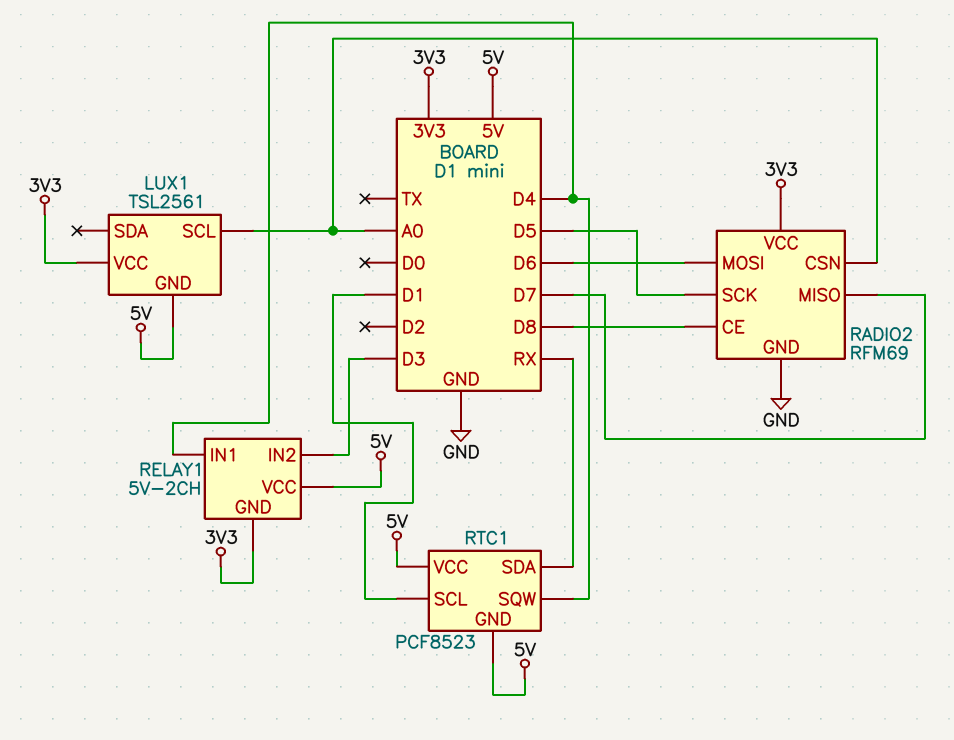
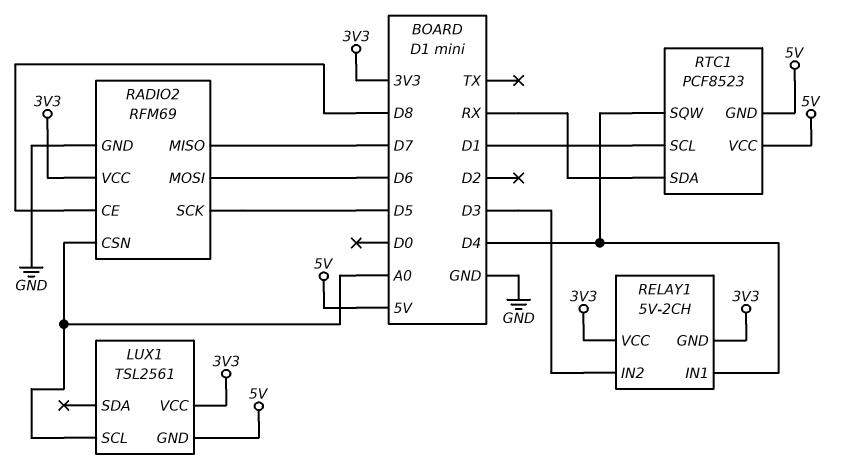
RELAY1 pin VCC: 5V -> 3V3

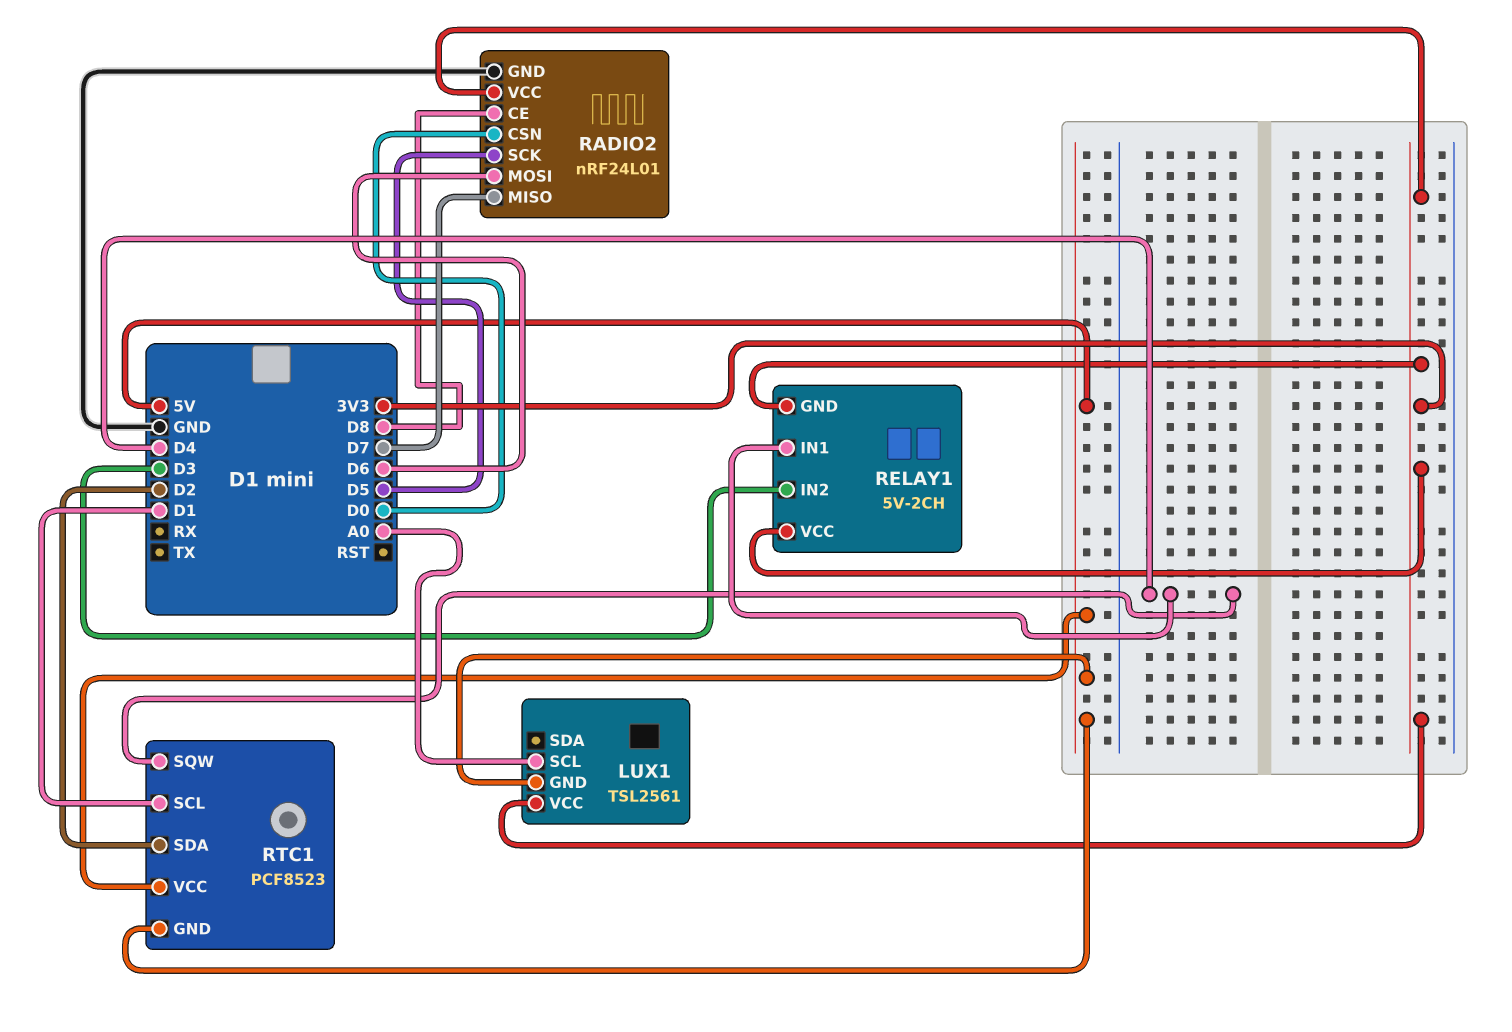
RADIO2: RFM69 -> nRF24L01
RADIO2 pin CSN: A0 -> D0
RTC1 pin SDA: RX -> D2

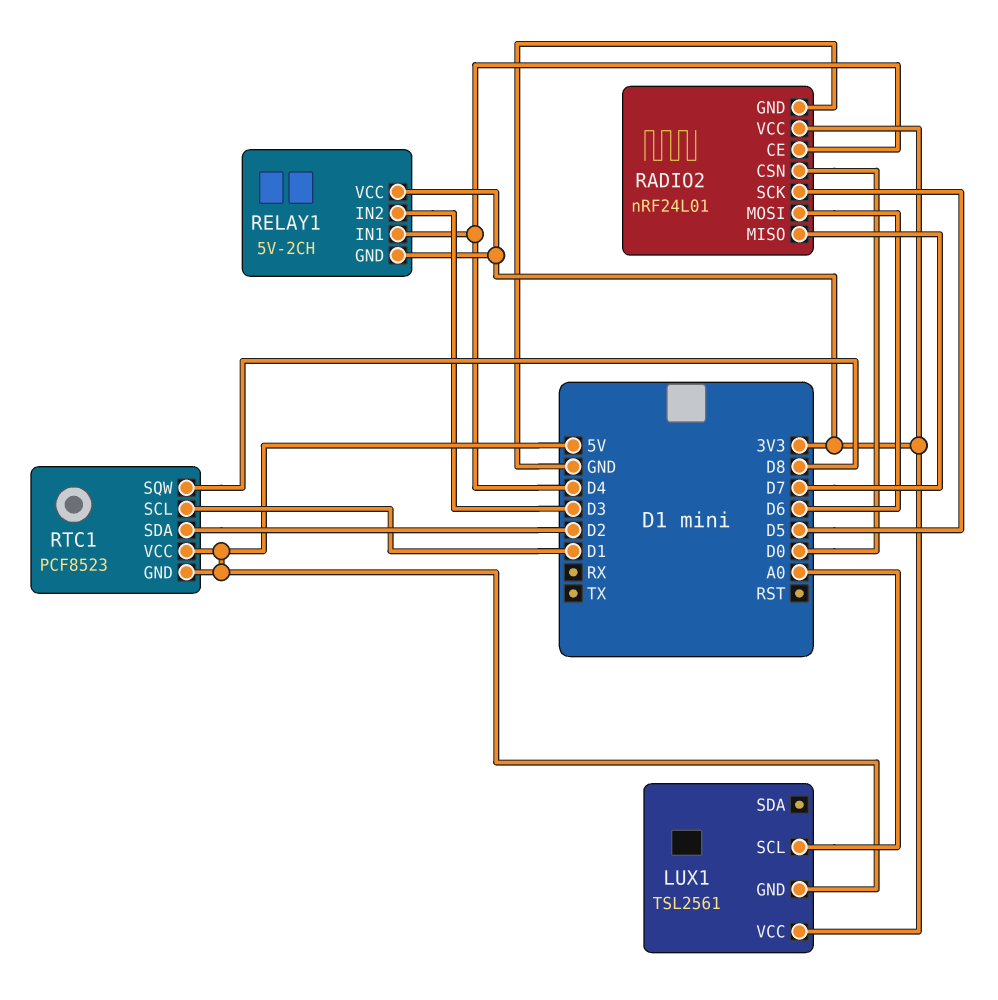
RADIO2 pin CE: D8 -> D4
RTC1 pin SQW: D4 -> D8

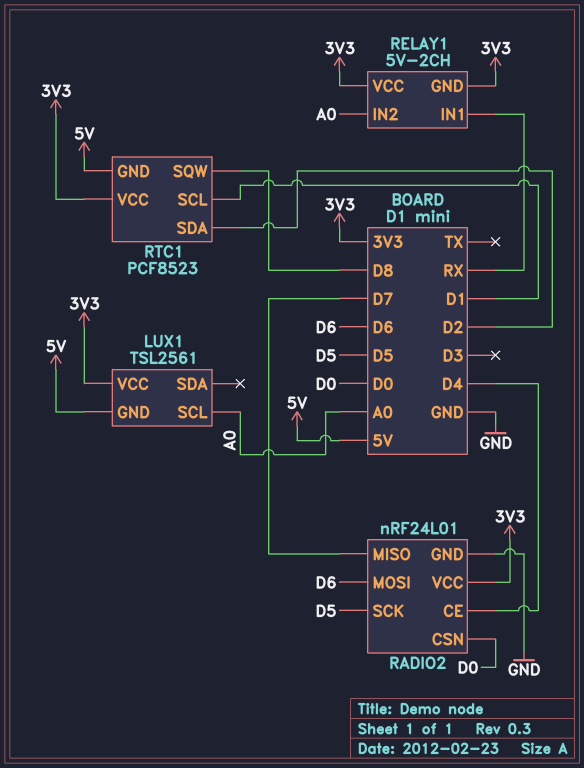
RELAY1 pin IN1: D4 -> RX
RELAY1 pin IN2: D3 -> A0
RTC1 pin VCC: 5V -> 3V3

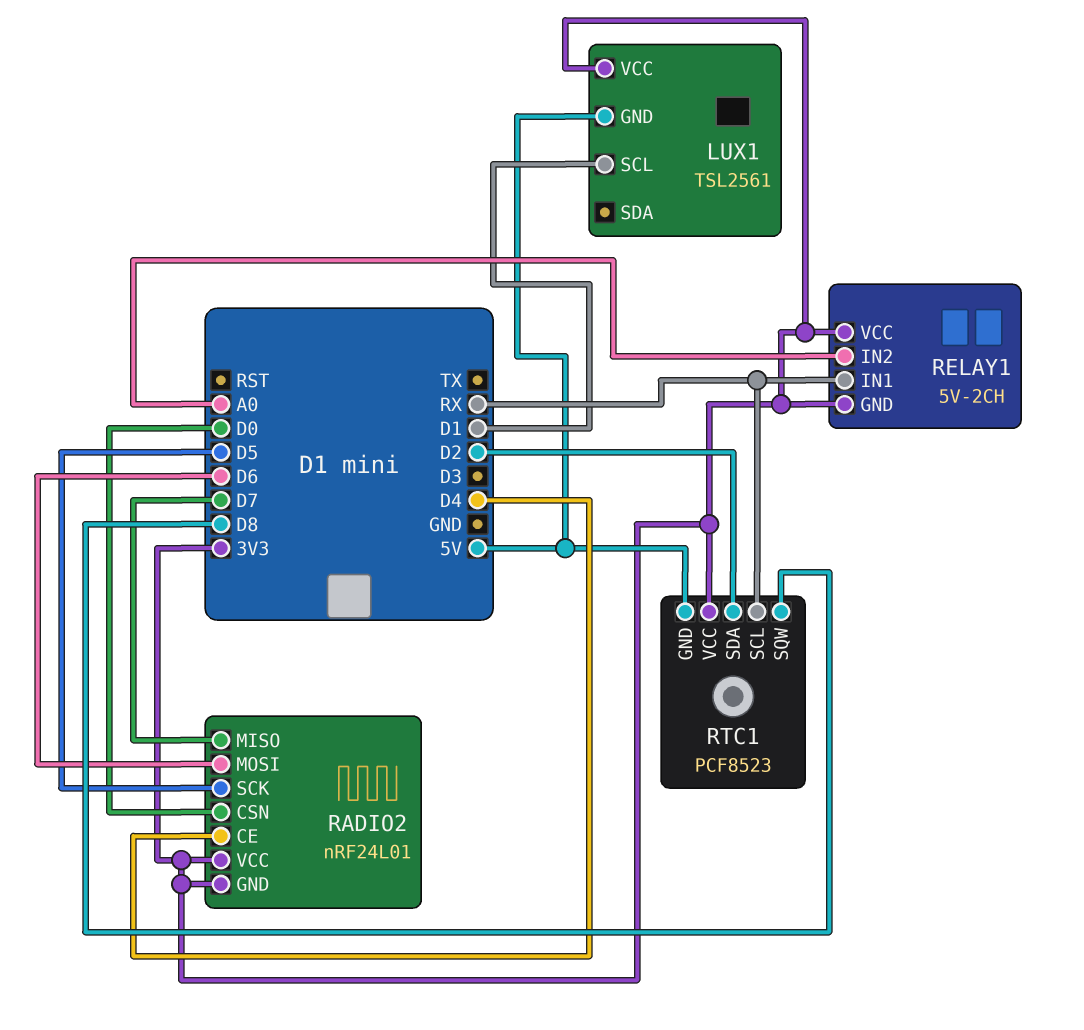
LUX1 pin SCL: A0 -> D1
RADIO2 pin GND: GND -> 3V3
RTC1 pin SCL: D1 -> RX

